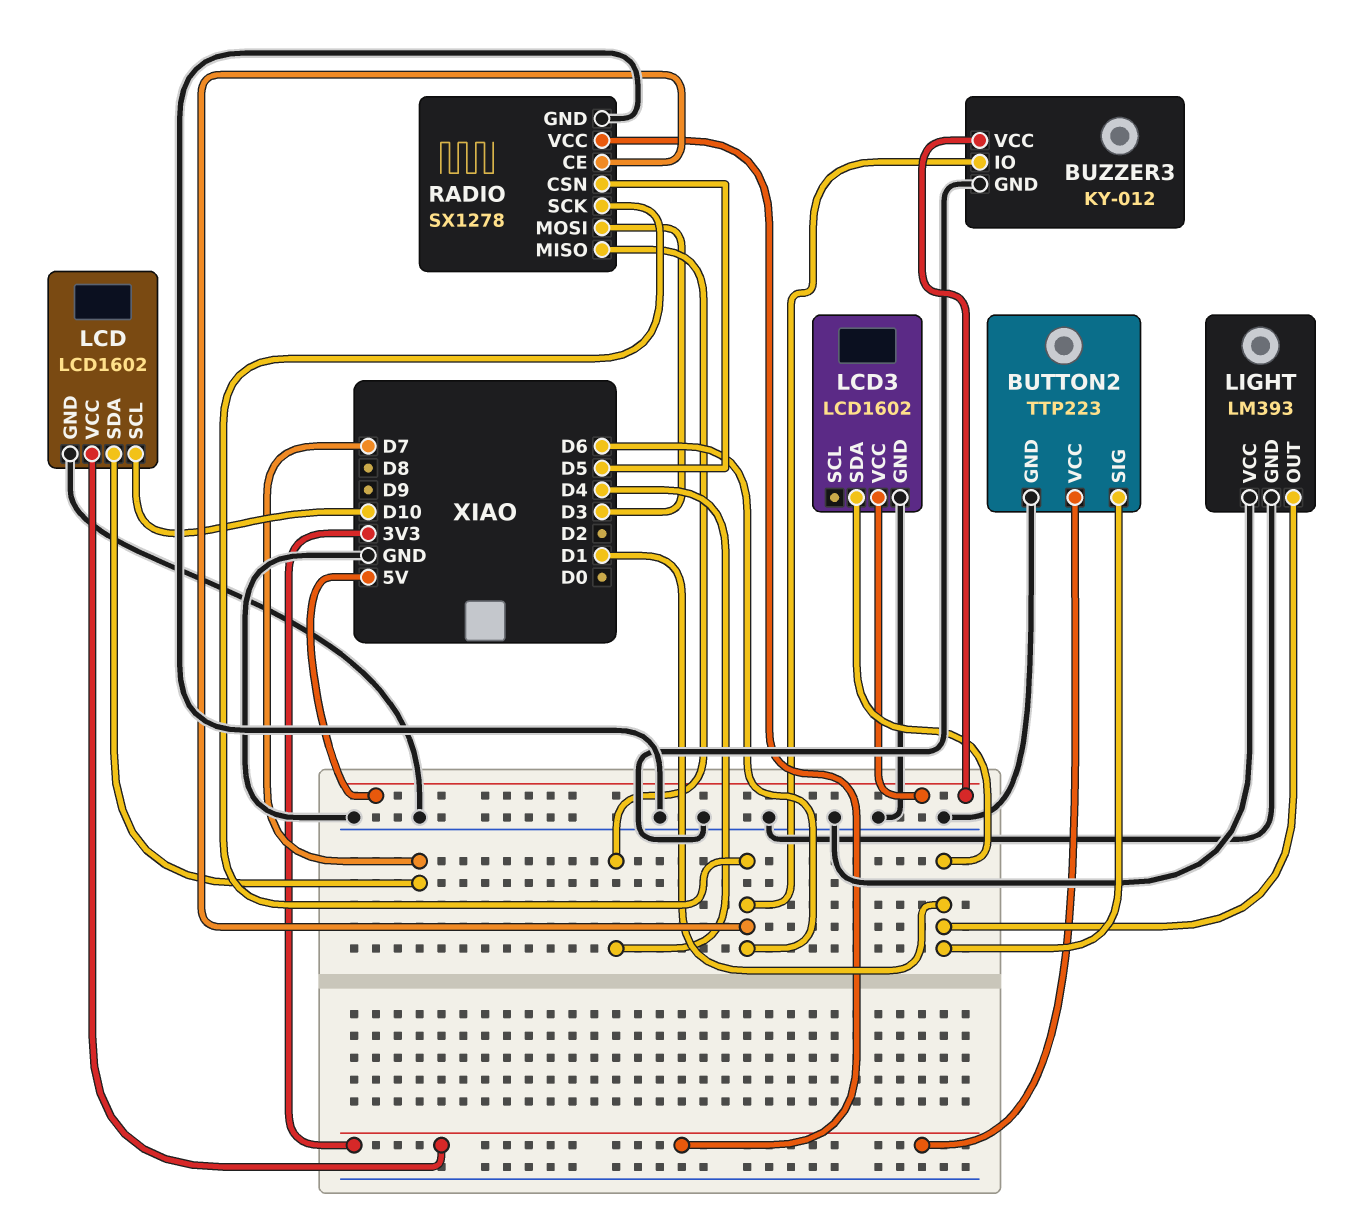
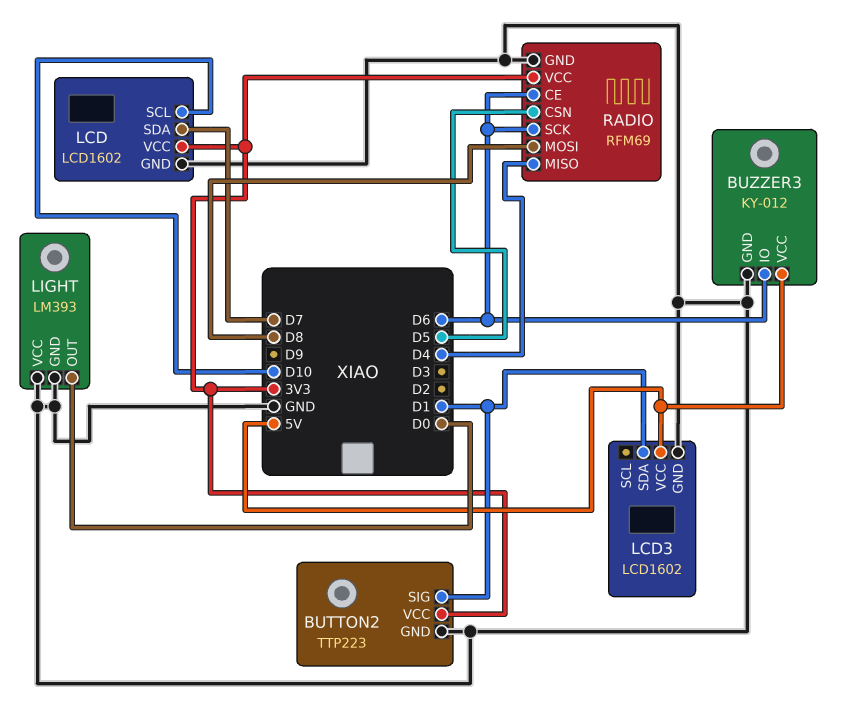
LIGHT pin OUT: D1 -> D0
RADIO: SX1278 -> RFM69
RADIO pin MOSI: D3 -> D8

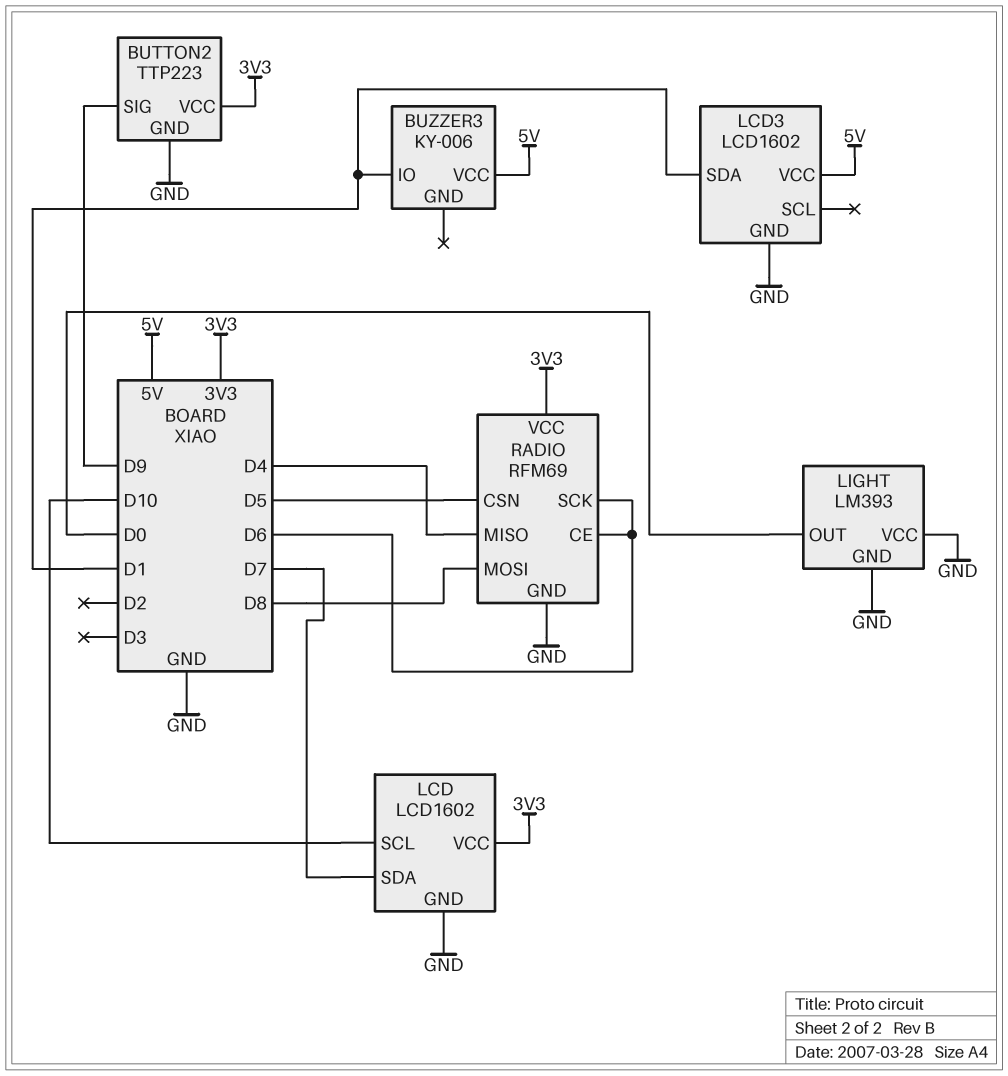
BUTTON2 pin SIG: D1 -> D9
BUZZER3: KY-012 -> KY-006
BUZZER3 pin GND: GND -> none
BUZZER3 pin IO: D6 -> D1

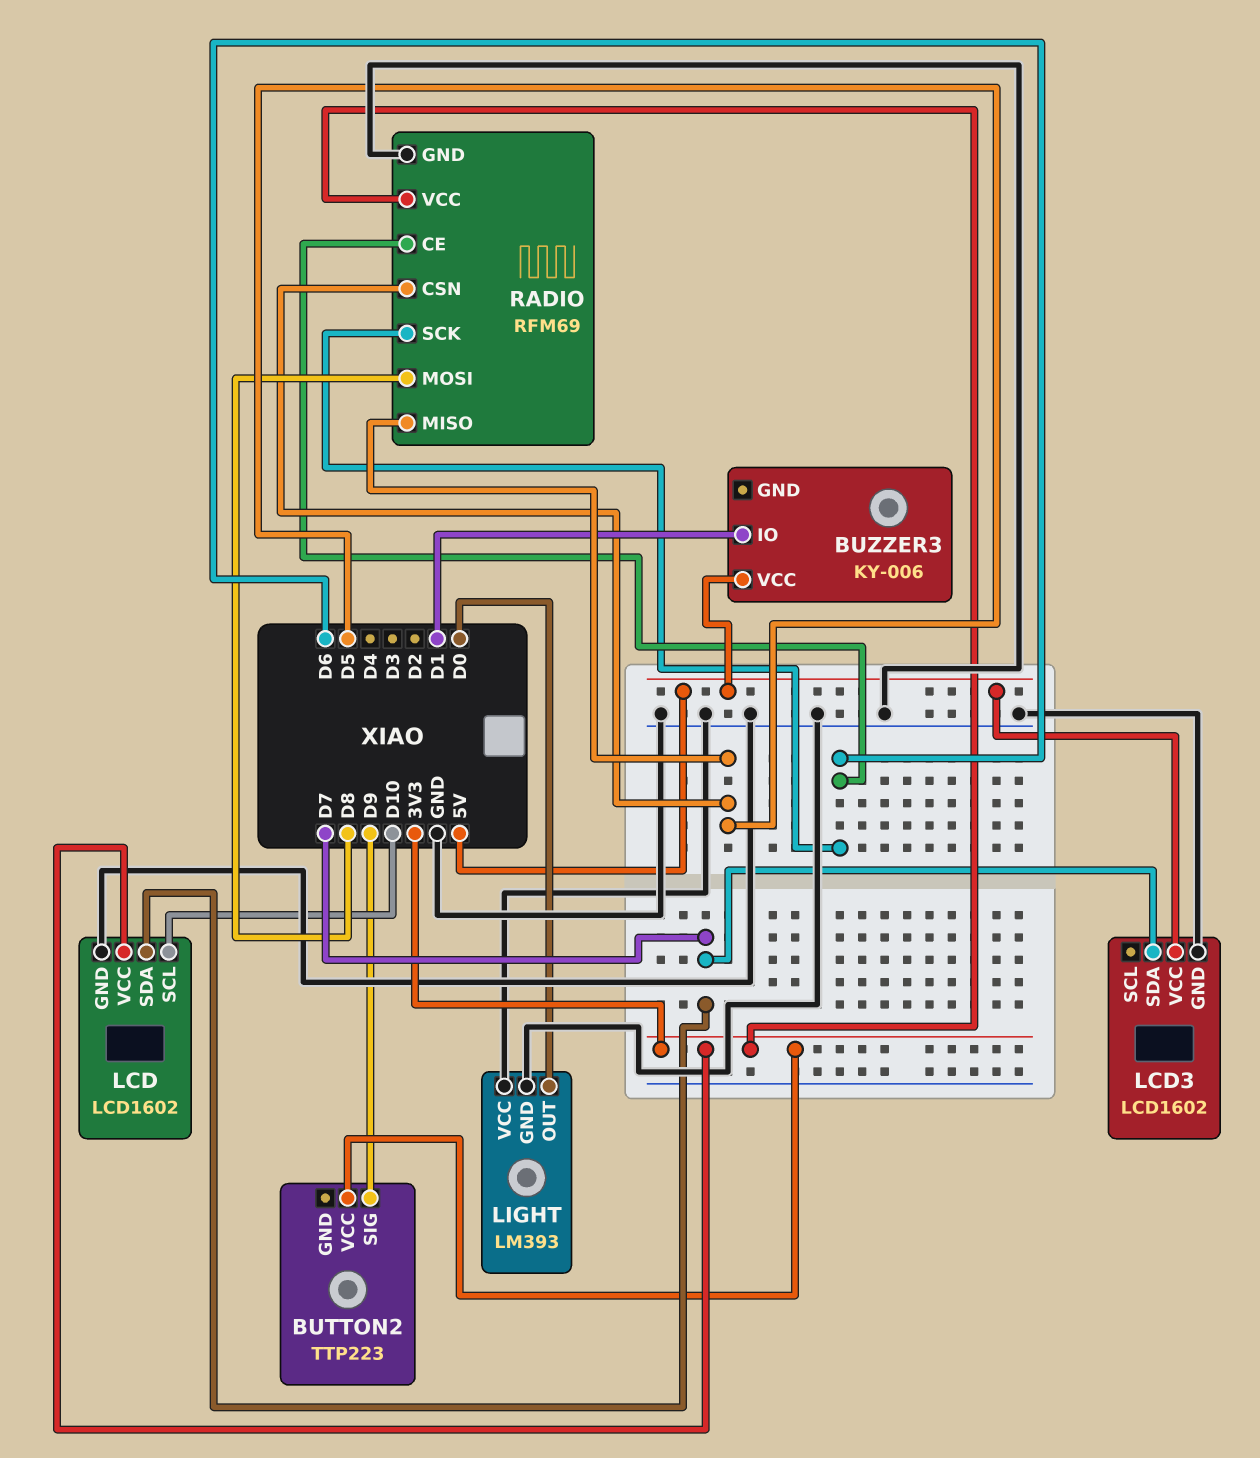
BUTTON2 pin GND: GND -> none
LCD3 pin SDA: D1 -> D7
RADIO pin MISO: D4 -> D5

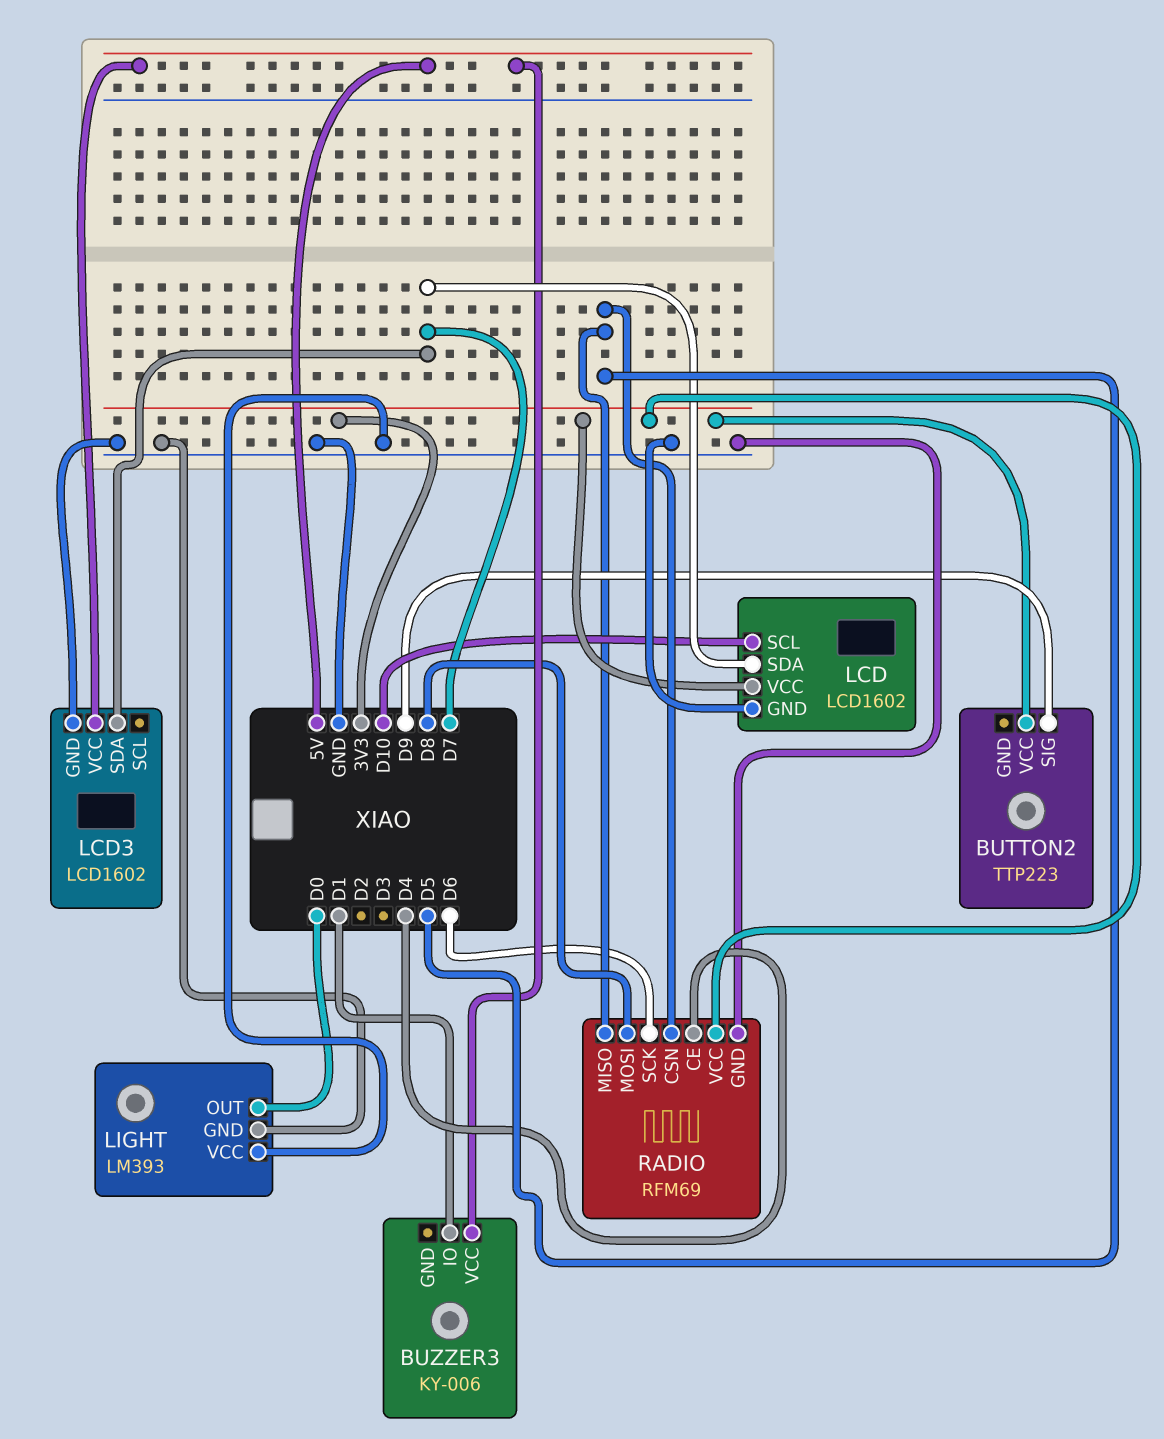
RADIO pin CE: D6 -> D4

